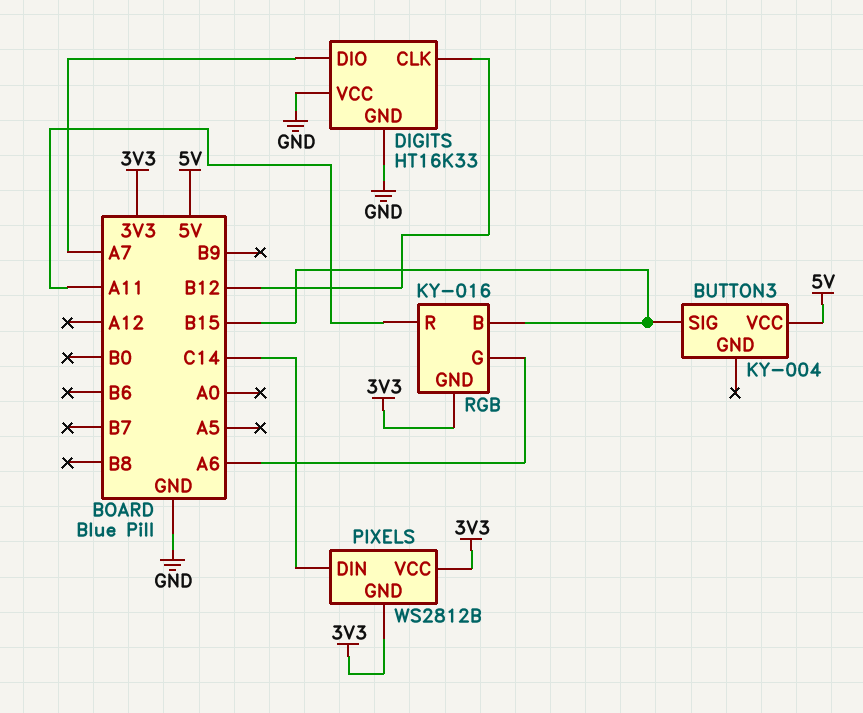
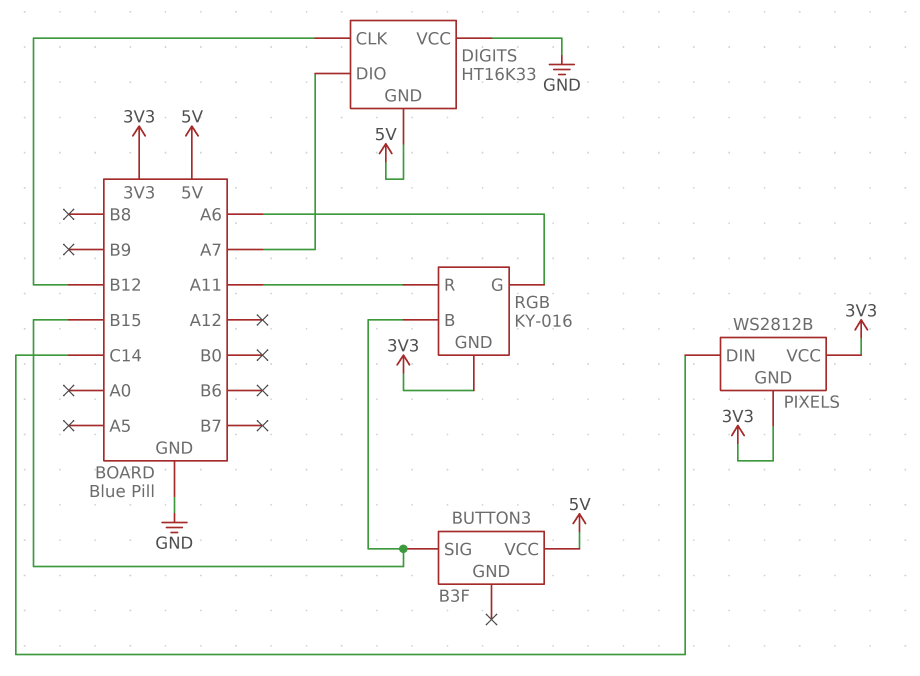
BUTTON3: KY-004 -> B3F
DIGITS pin GND: GND -> 5V

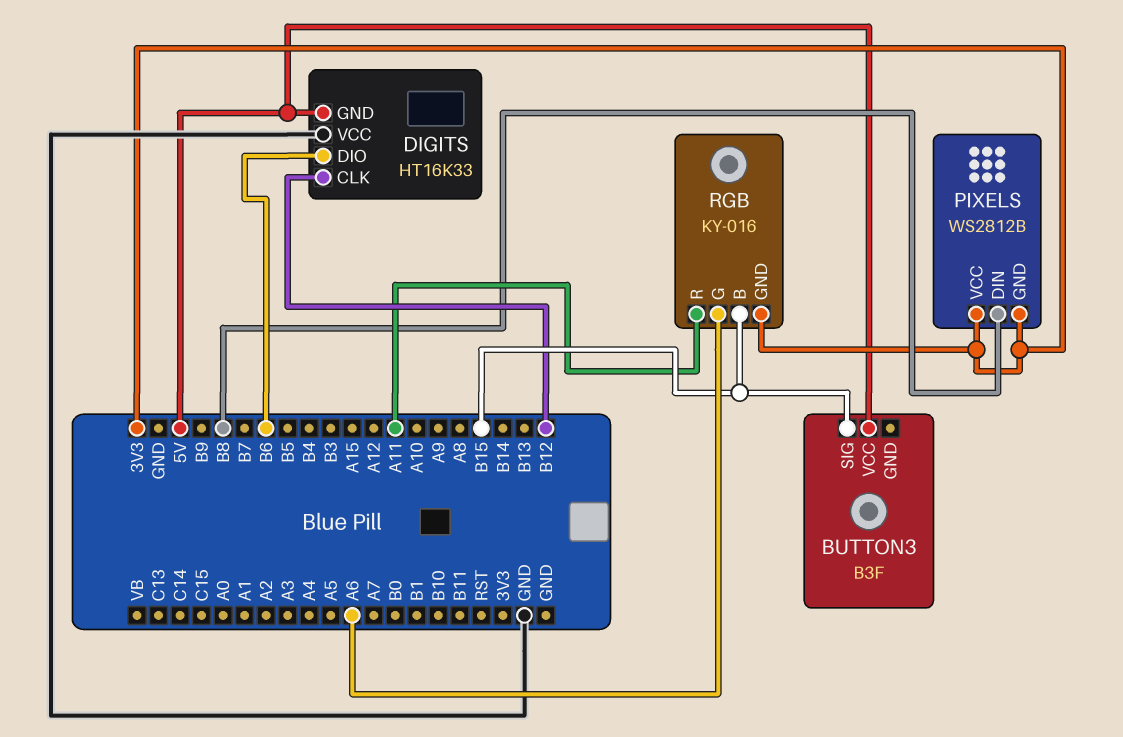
DIGITS pin DIO: A7 -> B6
PIXELS pin DIN: C14 -> B8

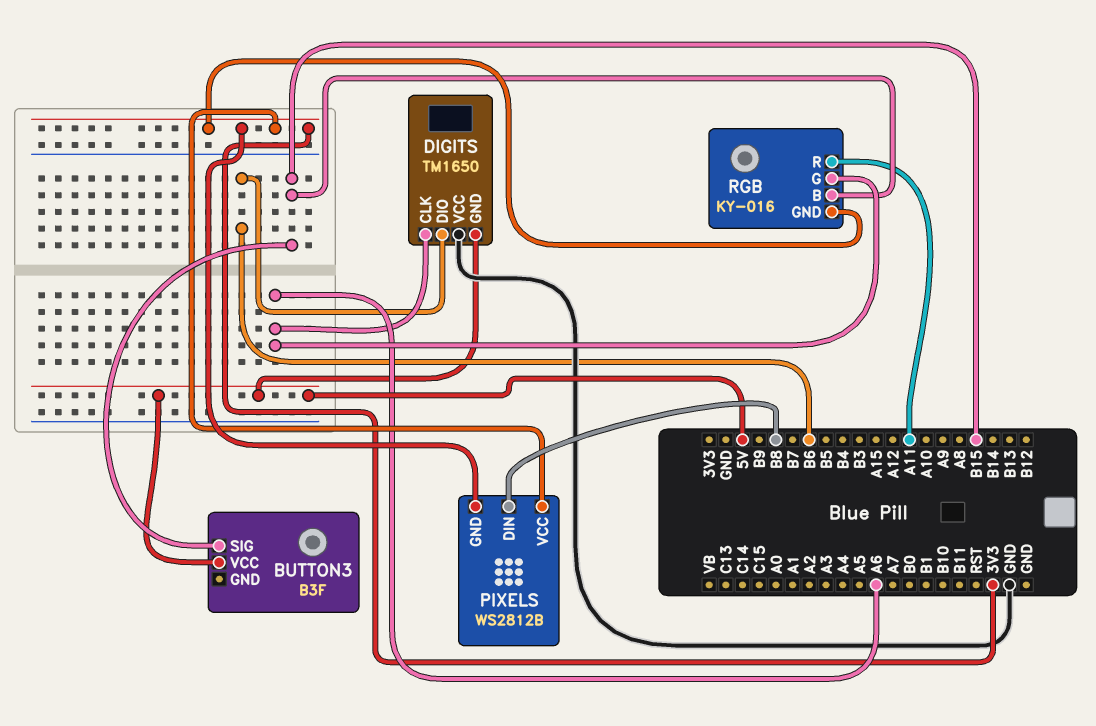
DIGITS: HT16K33 -> TM1650
DIGITS pin CLK: B12 -> A6

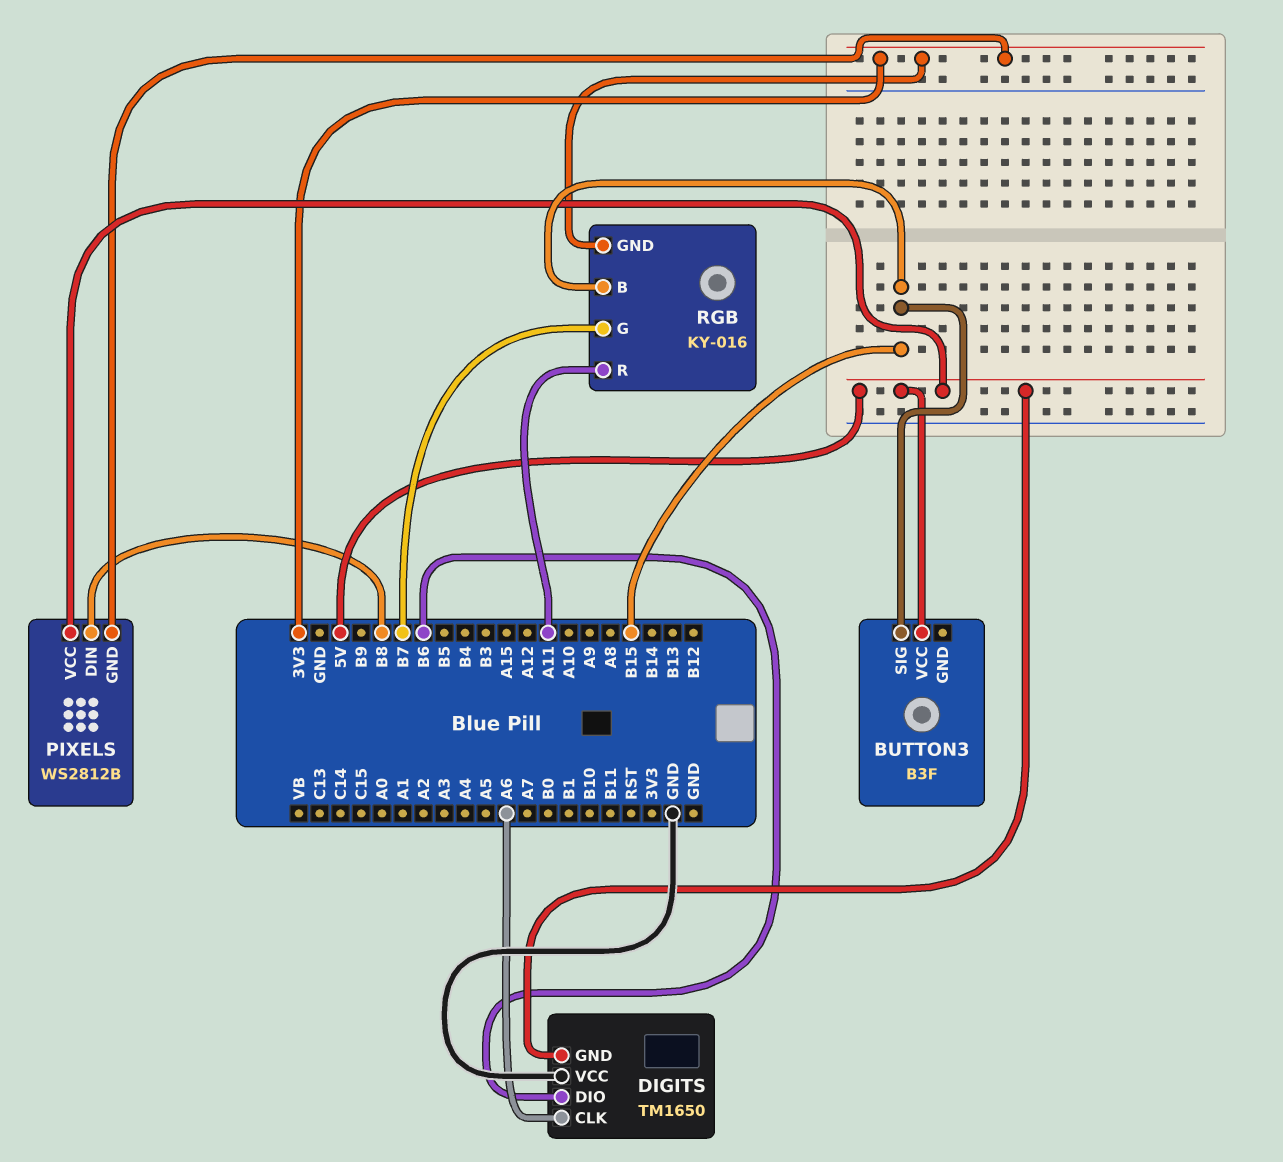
PIXELS pin VCC: 3V3 -> 5V
RGB pin G: A6 -> B7

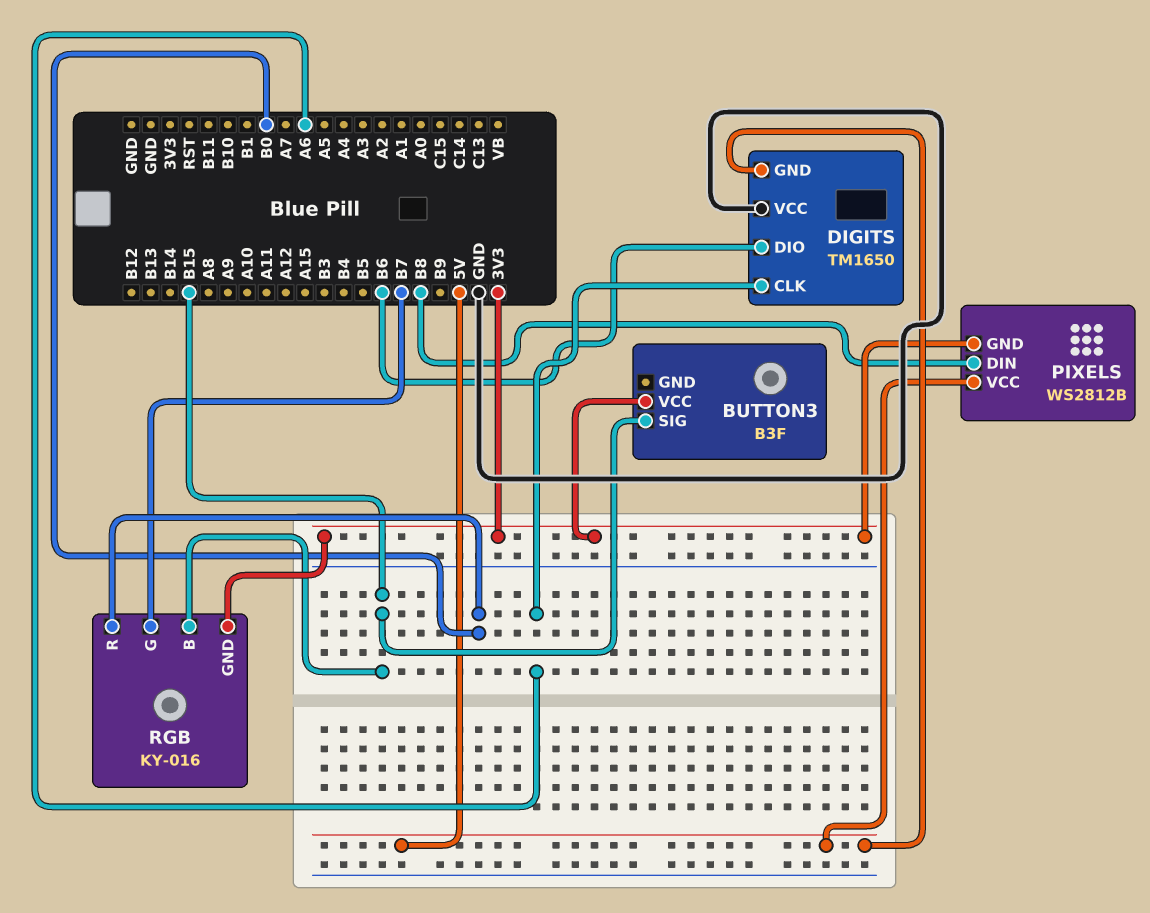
BUTTON3 pin VCC: 5V -> 3V3
RGB pin R: A11 -> B0

